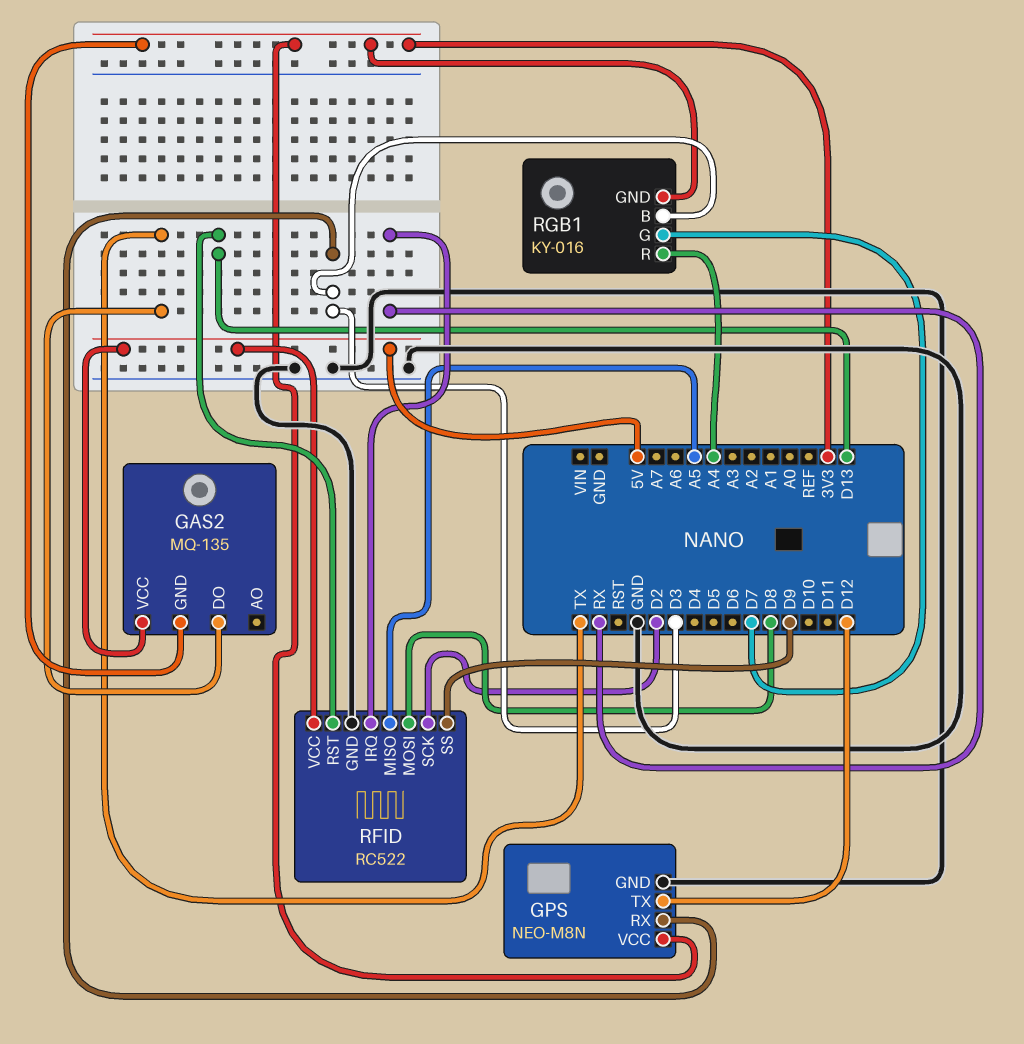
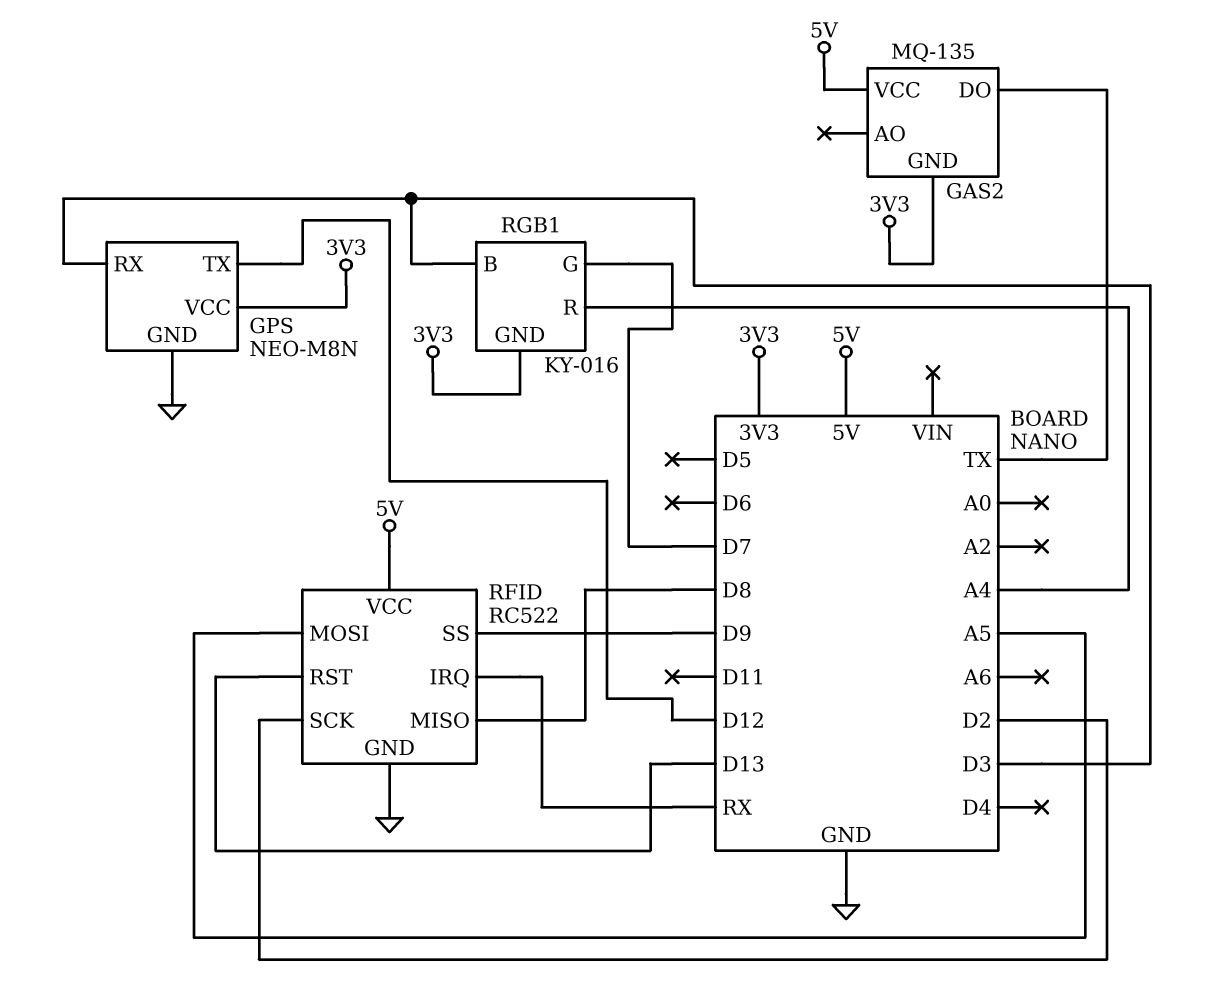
RFID pin MISO: A5 -> D8
RFID pin MOSI: D8 -> A5

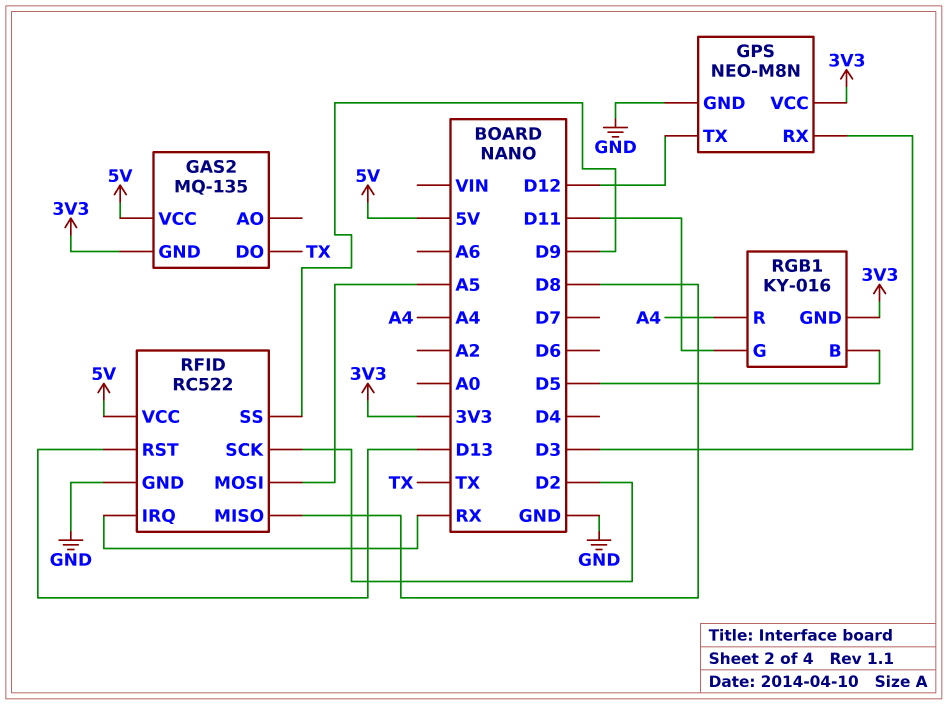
RGB1 pin B: D3 -> D5
RGB1 pin G: D7 -> D11

